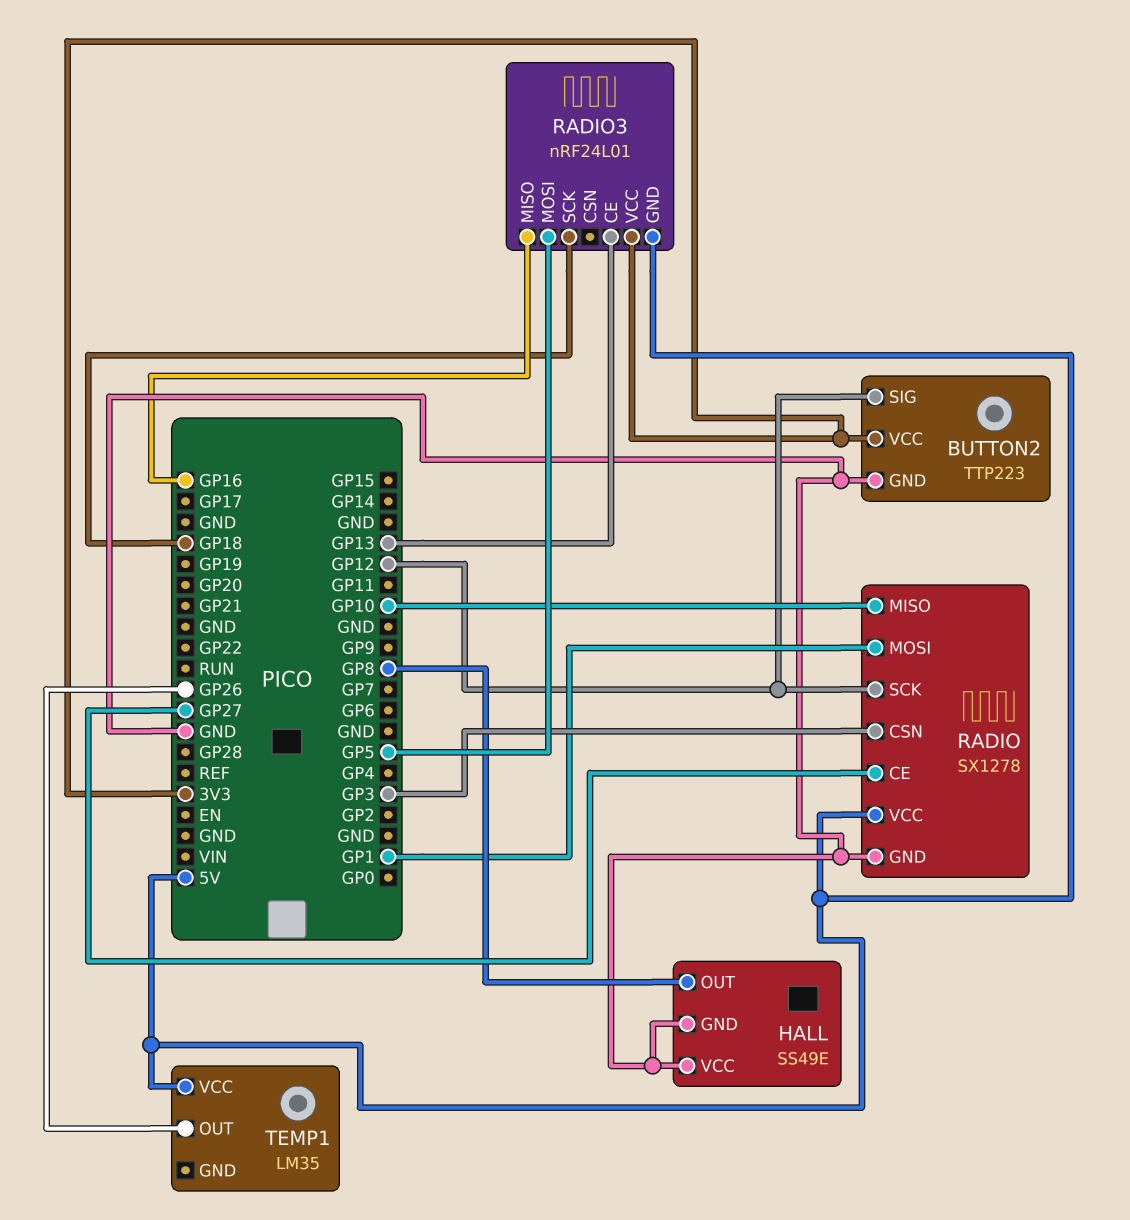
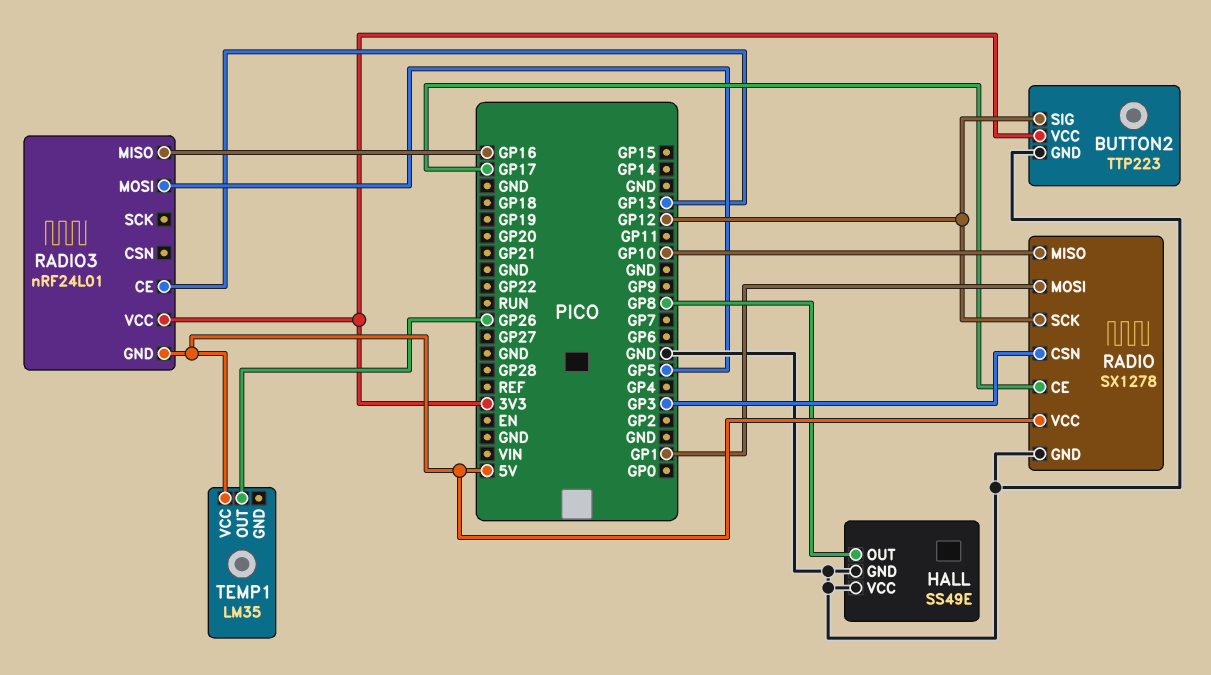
RADIO pin CE: GP27 -> GP17
RADIO3 pin SCK: GP18 -> none

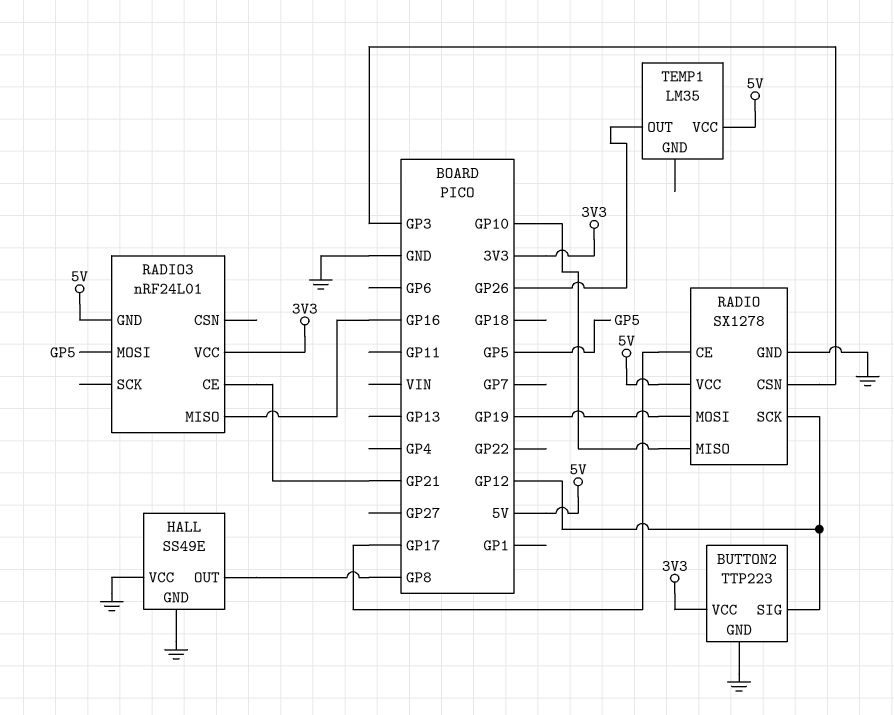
RADIO pin MOSI: GP1 -> GP19
RADIO3 pin CE: GP13 -> GP21

